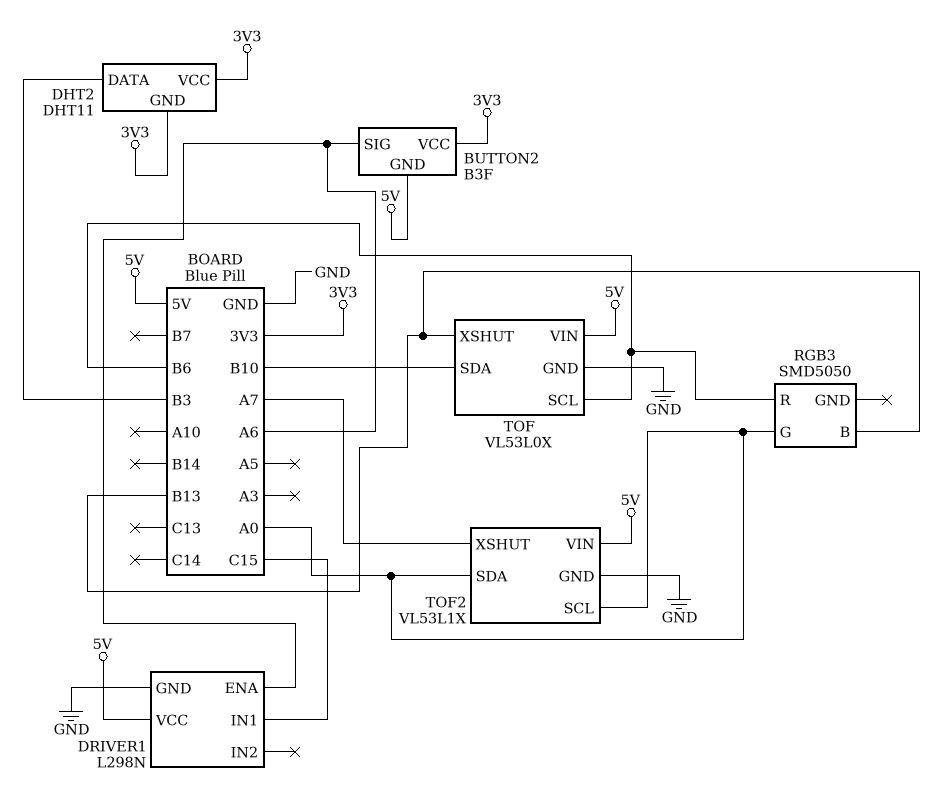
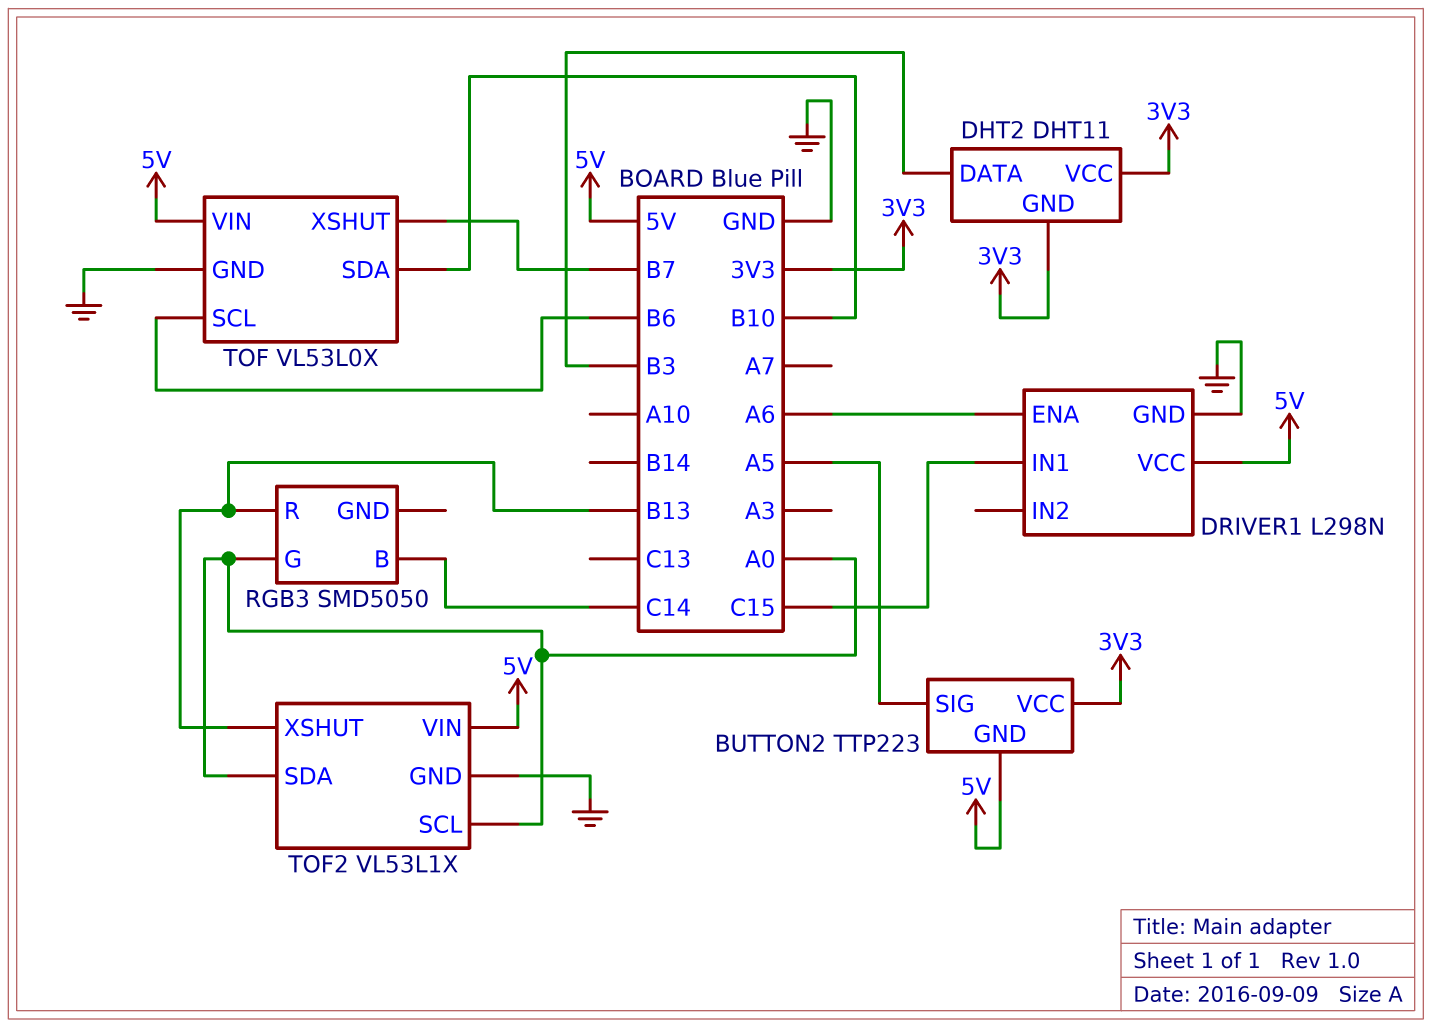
BUTTON2: B3F -> TTP223
BUTTON2 pin SIG: A6 -> A5
RGB3 pin B: B13 -> C14
RGB3 pin R: B6 -> B13
TOF pin XSHUT: B13 -> B7
TOF2 pin XSHUT: A7 -> B13

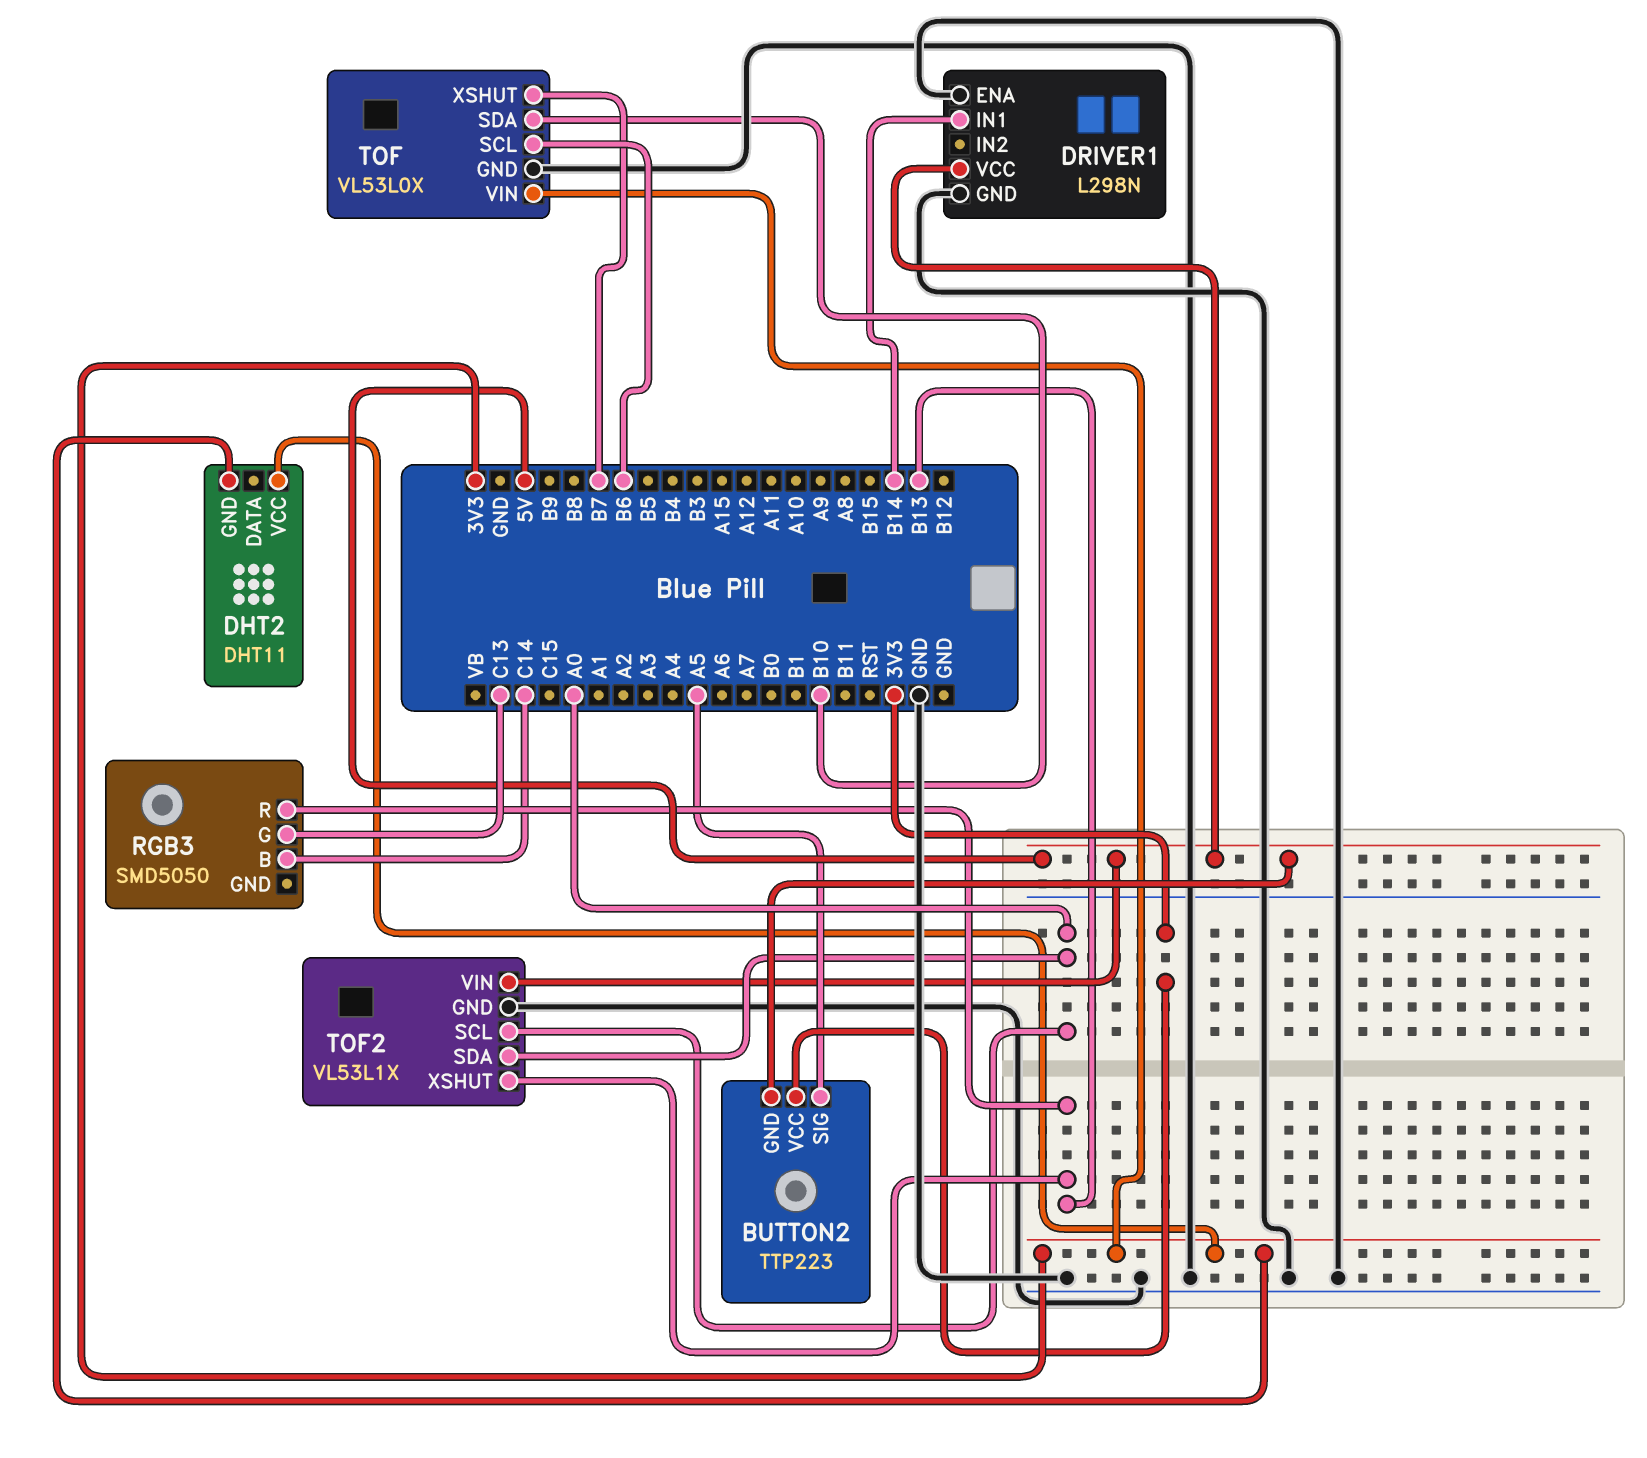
DHT2 pin DATA: B3 -> none
DRIVER1 pin ENA: A6 -> GND
DRIVER1 pin IN1: C15 -> B14
RGB3 pin G: A0 -> C13
TOF pin VIN: 5V -> 3V3

